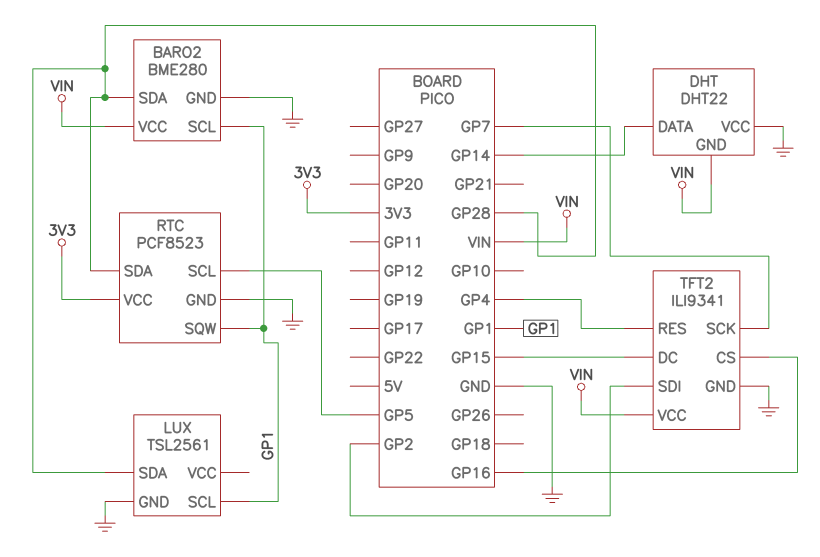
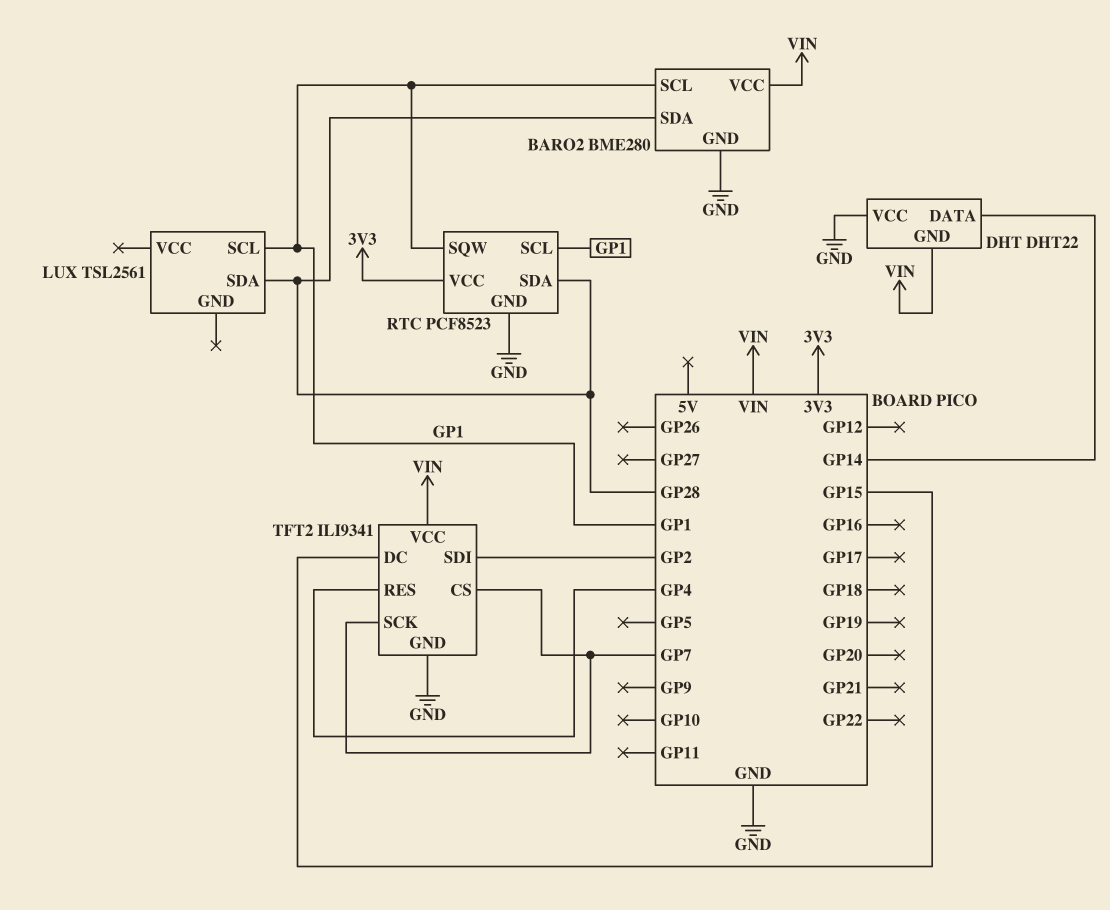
LUX pin GND: GND -> none
RTC pin SCL: GP5 -> GP1
TFT2 pin CS: GP16 -> GP7

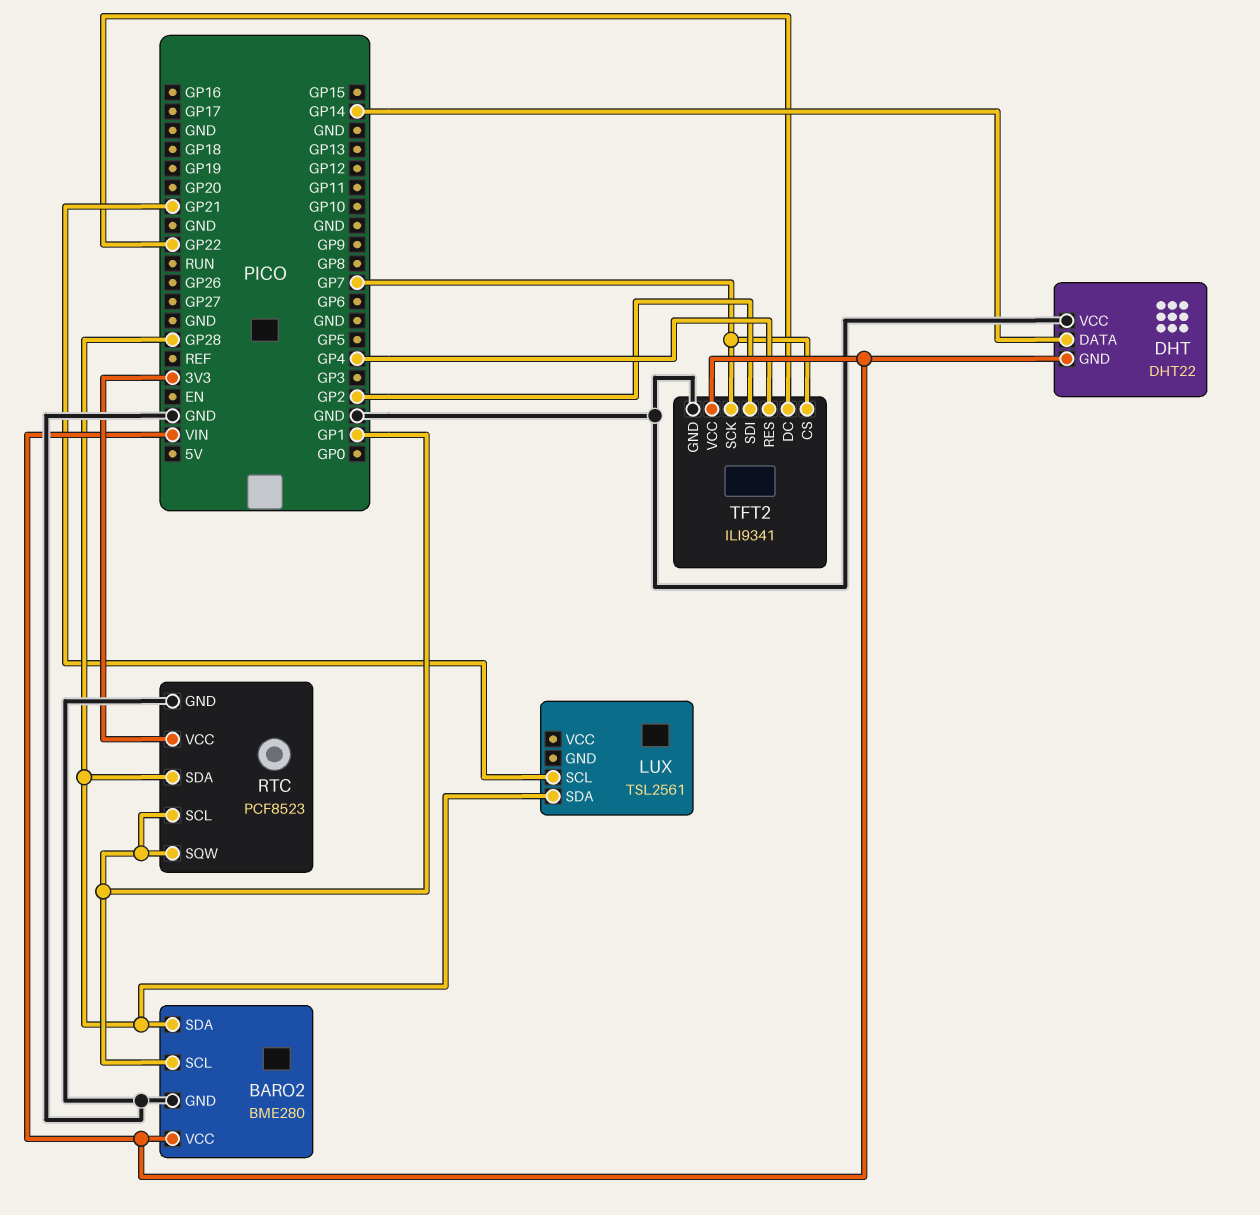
LUX pin SCL: GP1 -> GP21
TFT2 pin DC: GP15 -> GP22

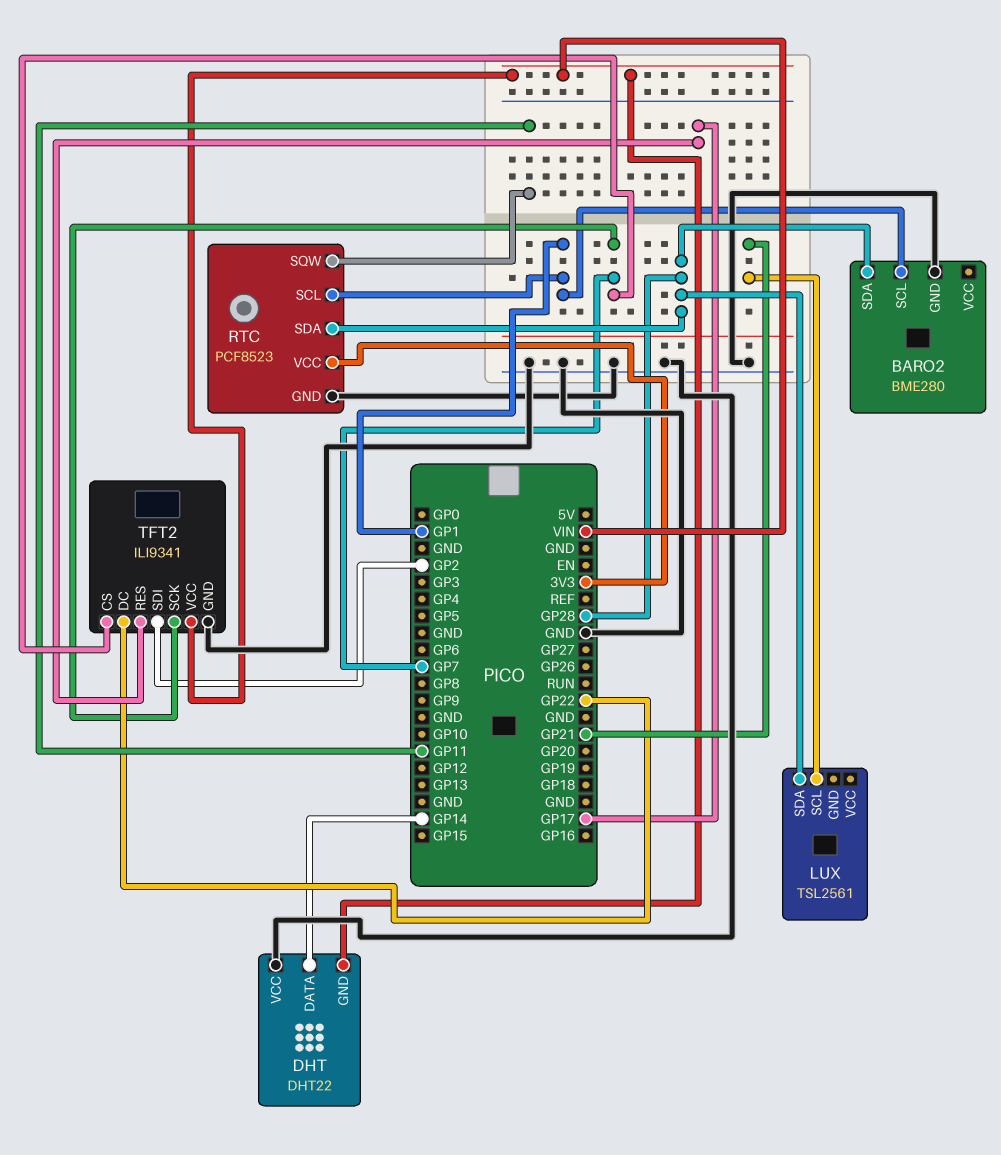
BARO2 pin VCC: VIN -> none
RTC pin SQW: GP1 -> GP11
TFT2 pin RES: GP4 -> GP17

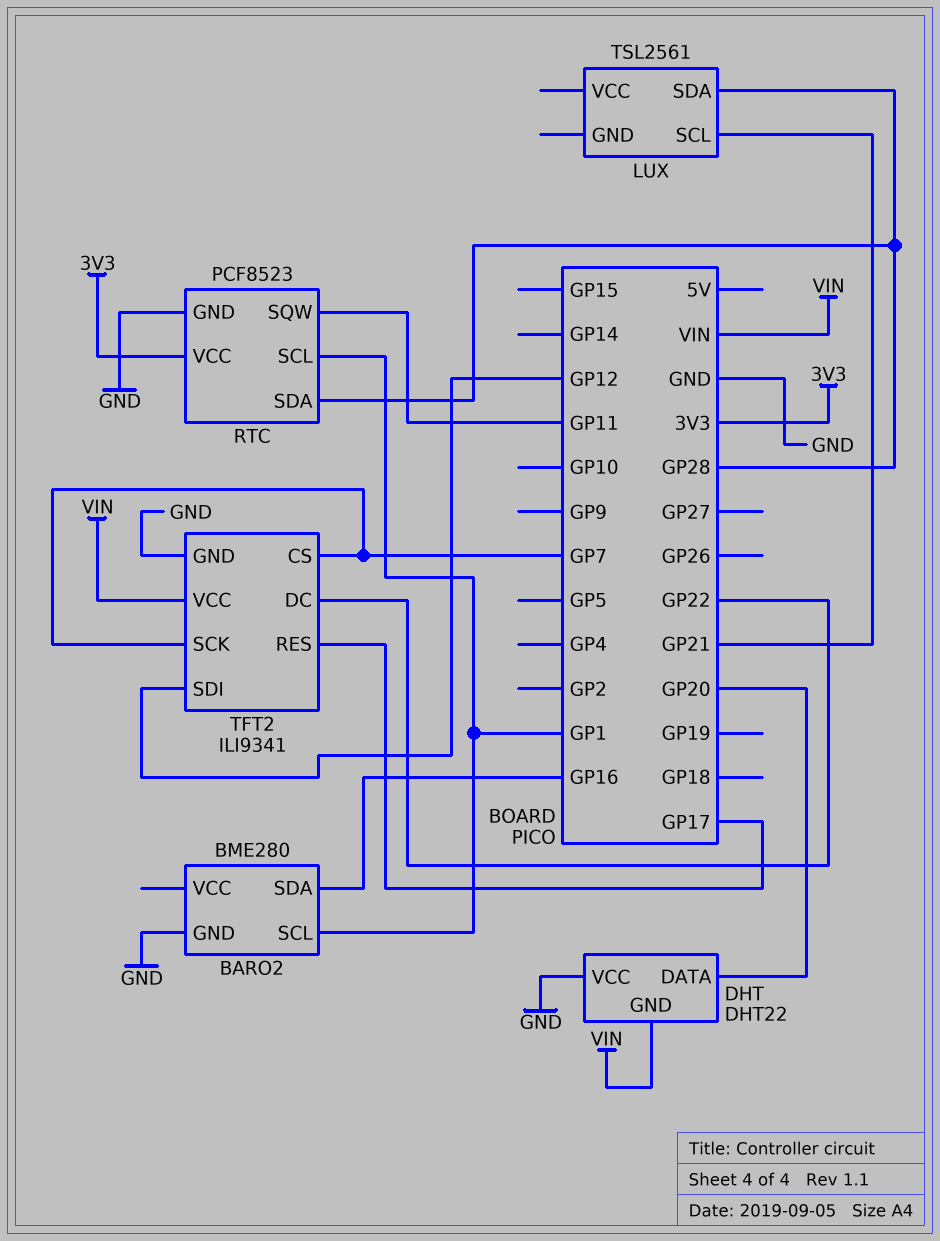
BARO2 pin SDA: GP28 -> GP16
DHT pin DATA: GP14 -> GP20
TFT2 pin SDI: GP2 -> GP12

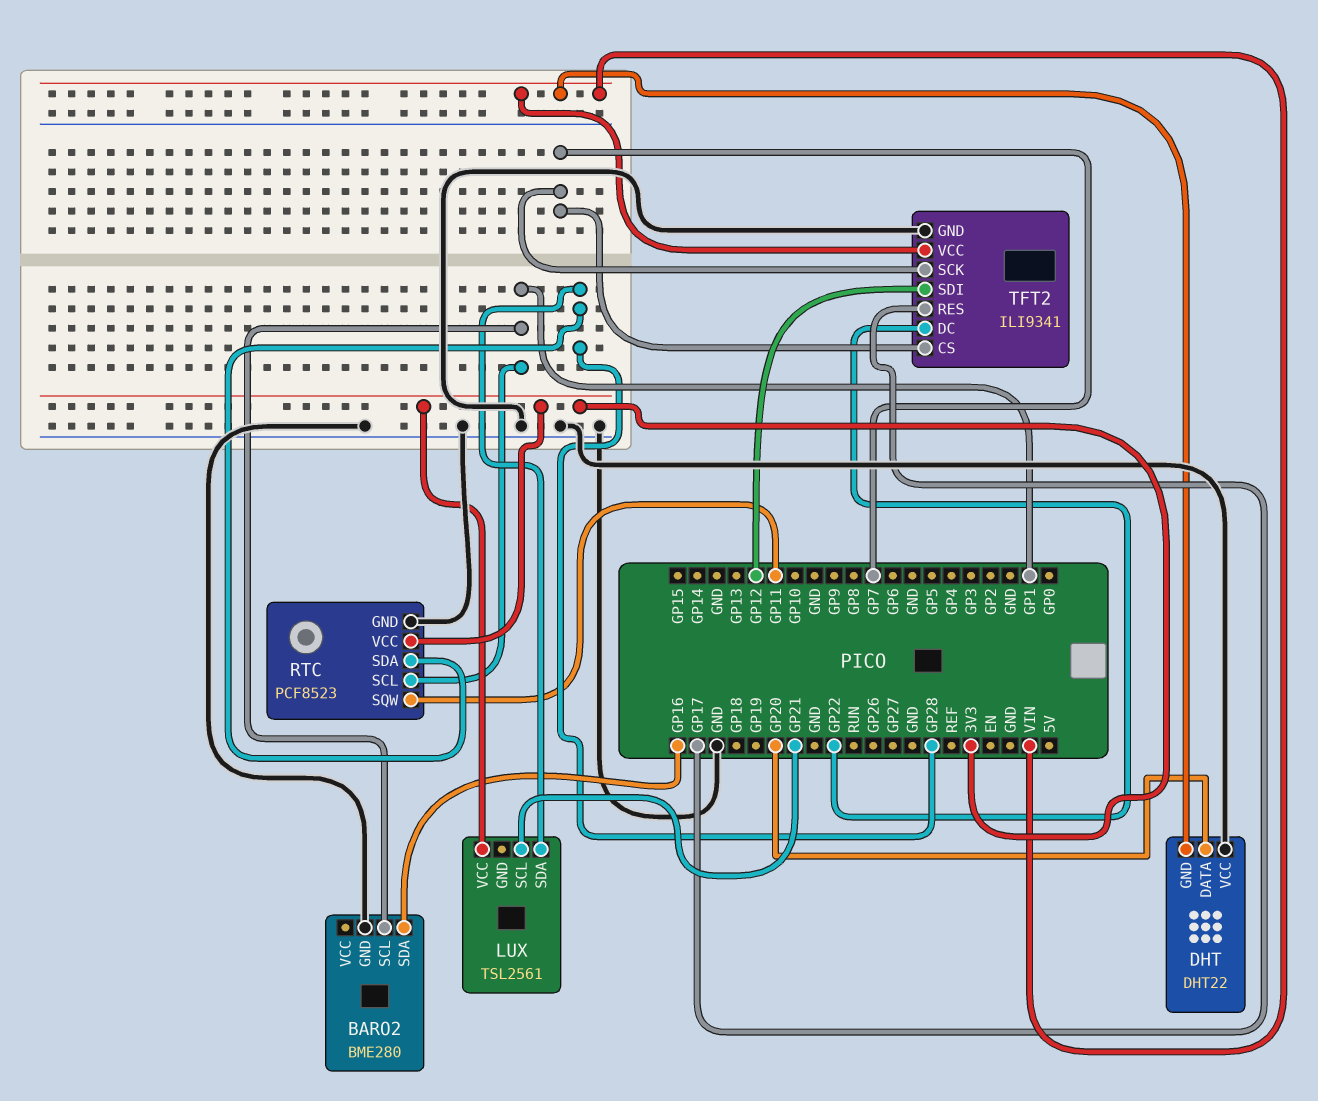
LUX pin VCC: none -> 3V3

